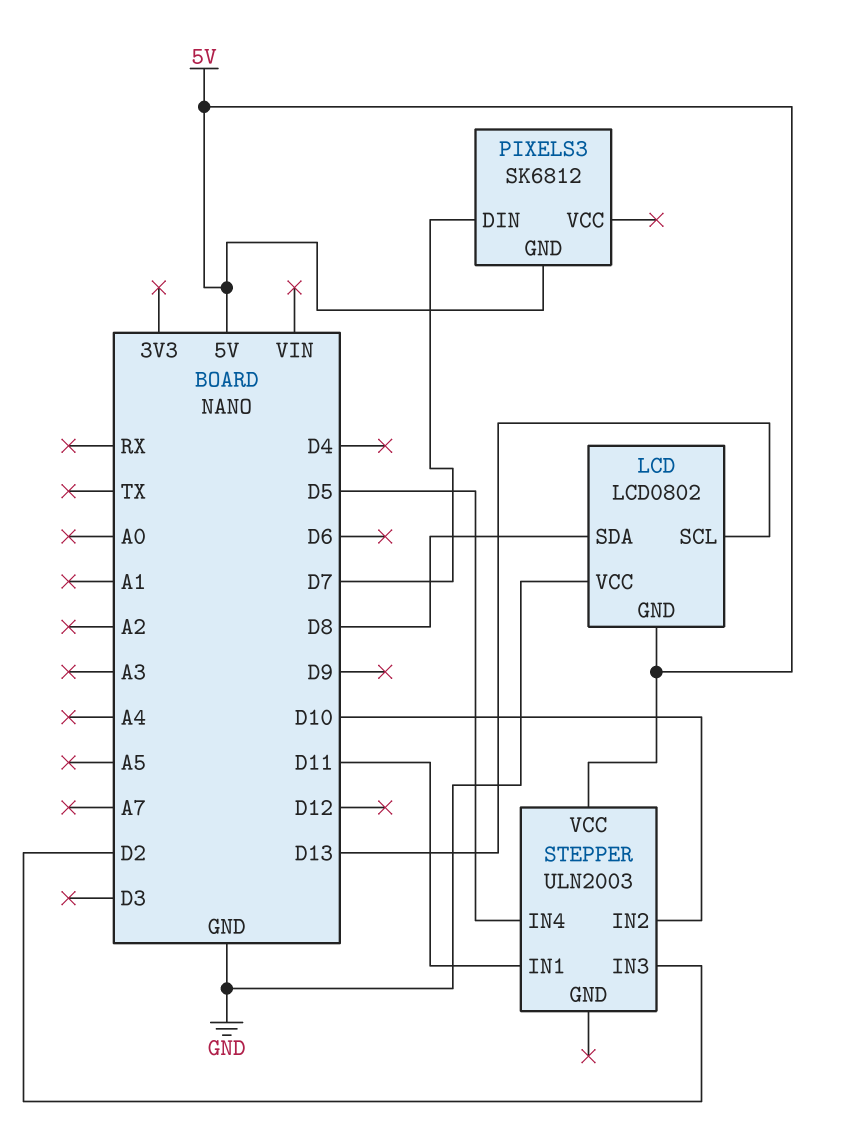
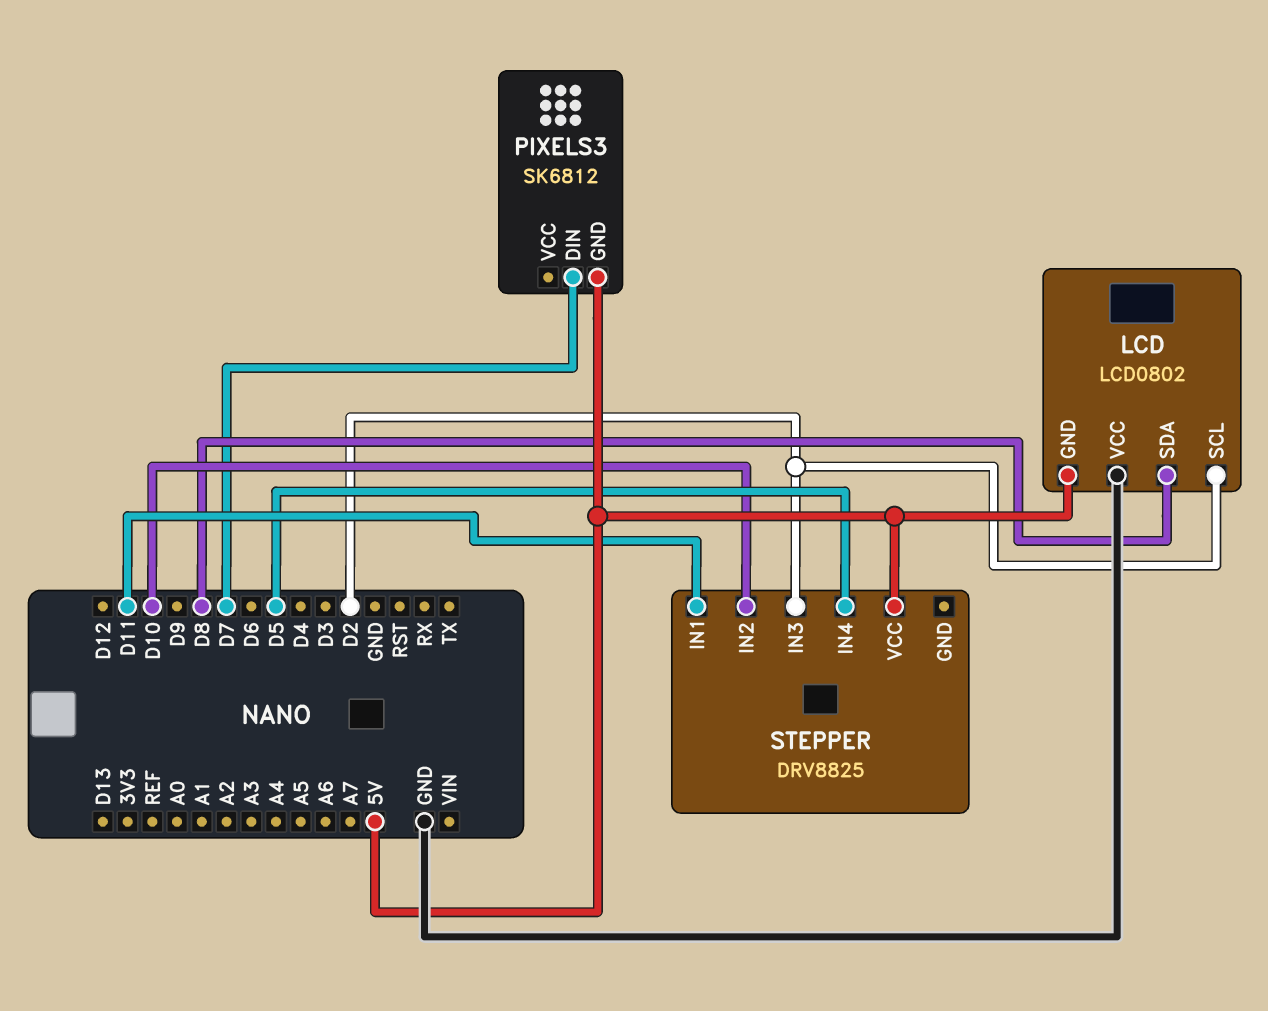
LCD pin SCL: D13 -> D2
STEPPER: ULN2003 -> DRV8825

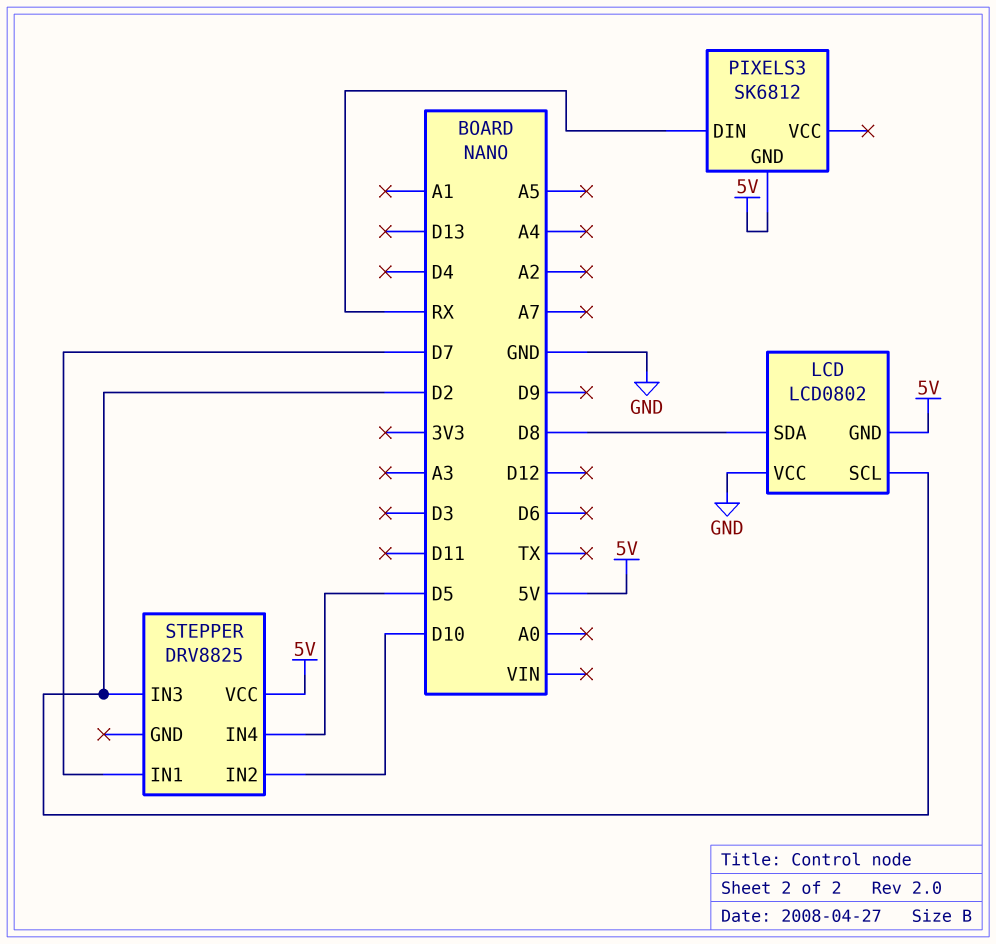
PIXELS3 pin DIN: D7 -> RX
STEPPER pin IN1: D11 -> D7

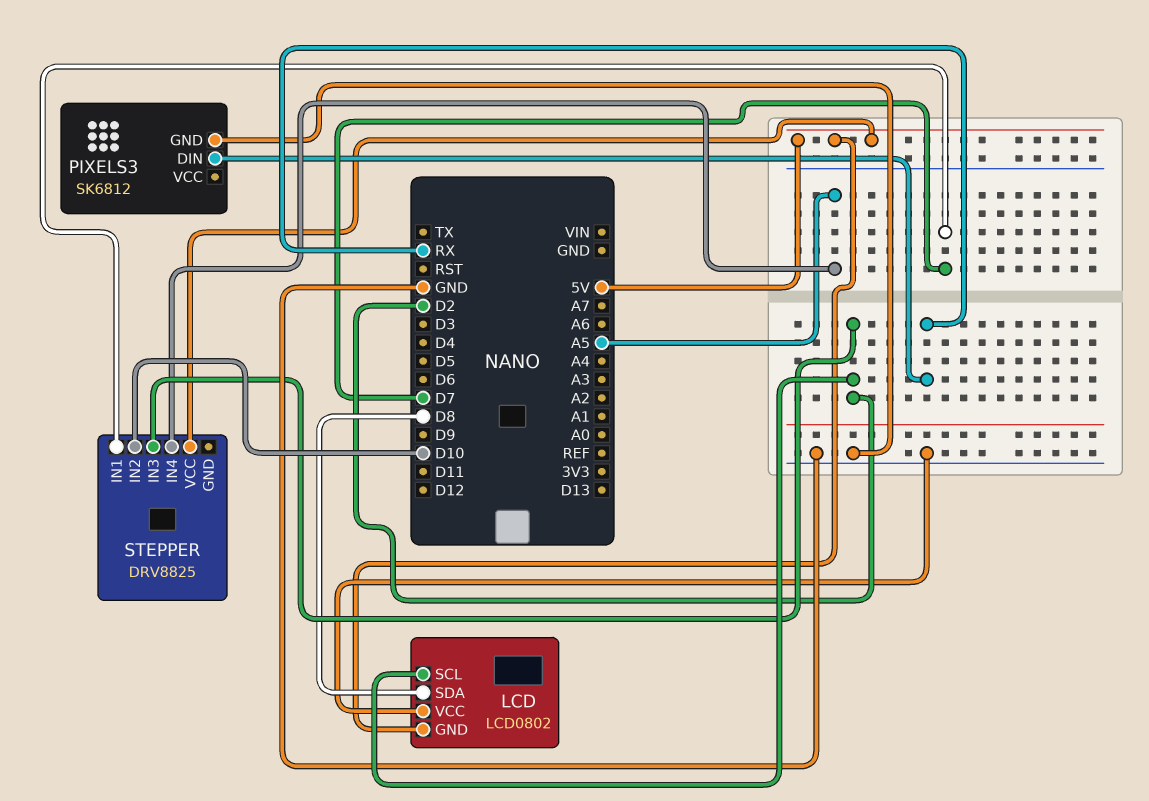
PIXELS3 pin GND: 5V -> GND
STEPPER pin IN4: D5 -> A5

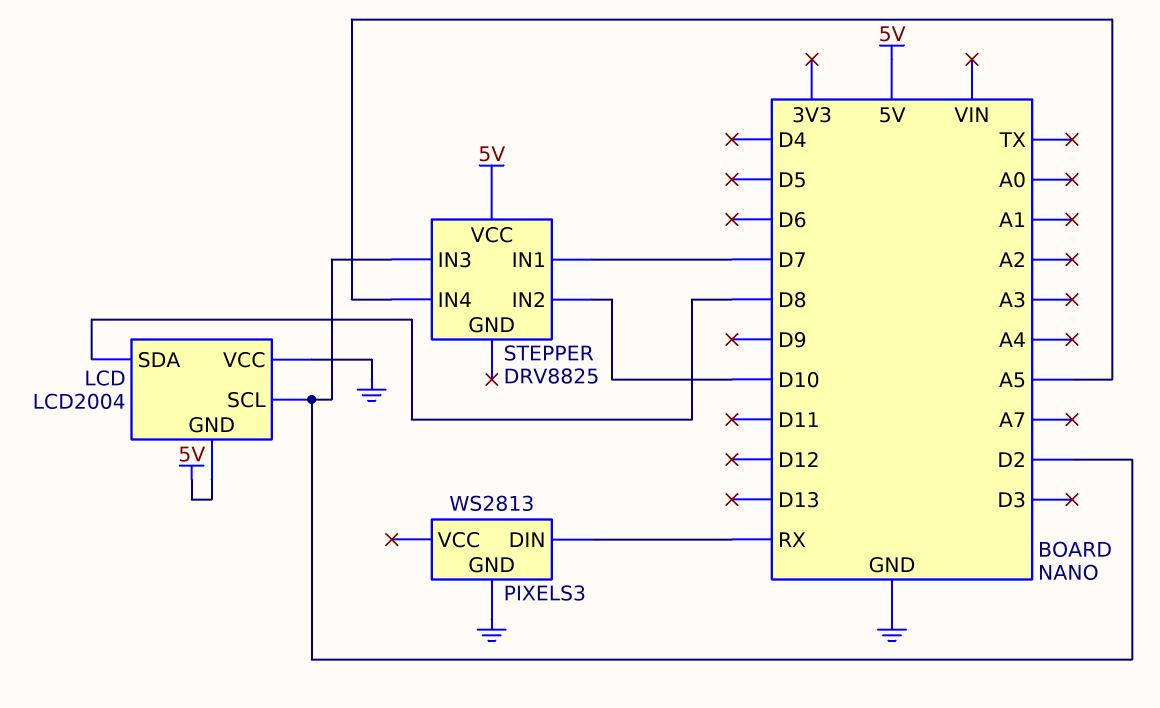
LCD: LCD0802 -> LCD2004
PIXELS3: SK6812 -> WS2813

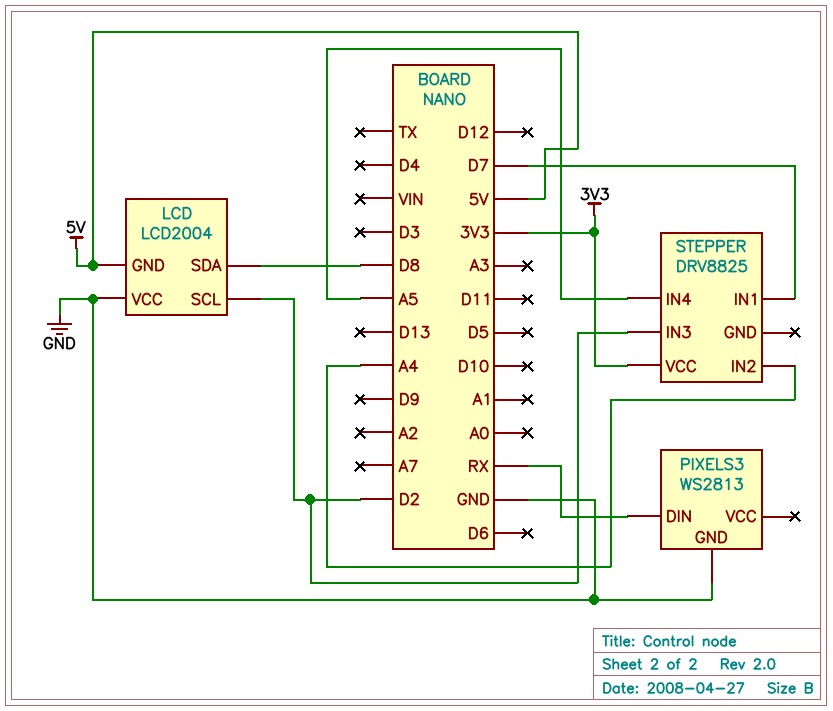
STEPPER pin IN2: D10 -> A4
STEPPER pin VCC: 5V -> 3V3

